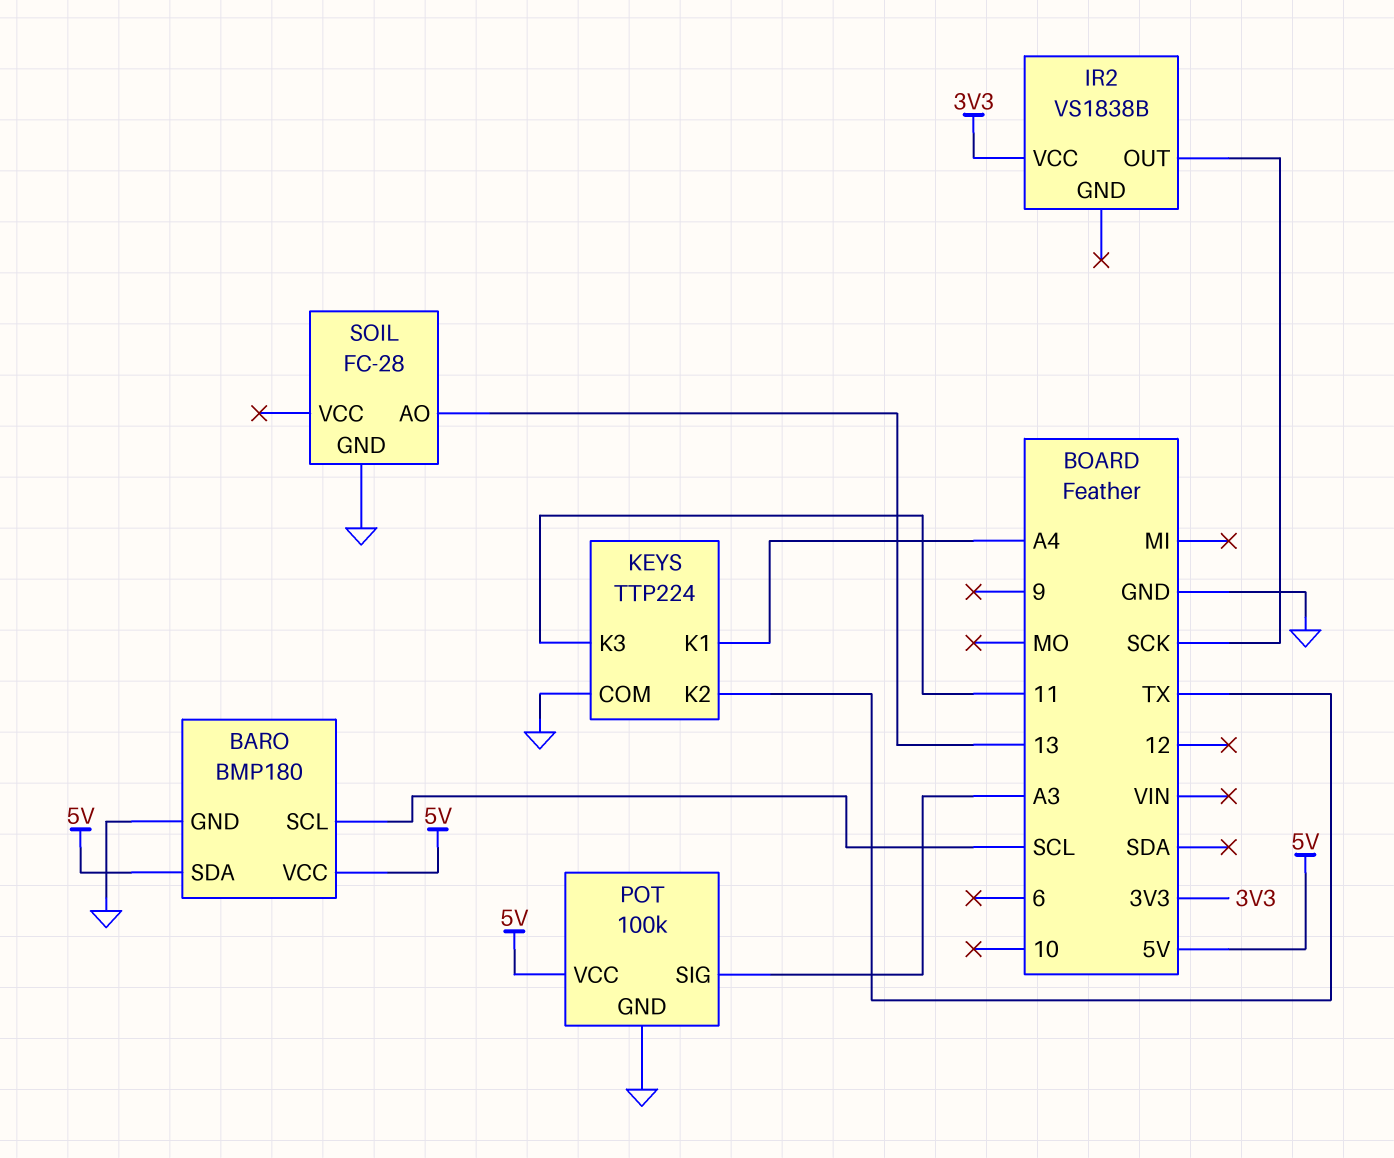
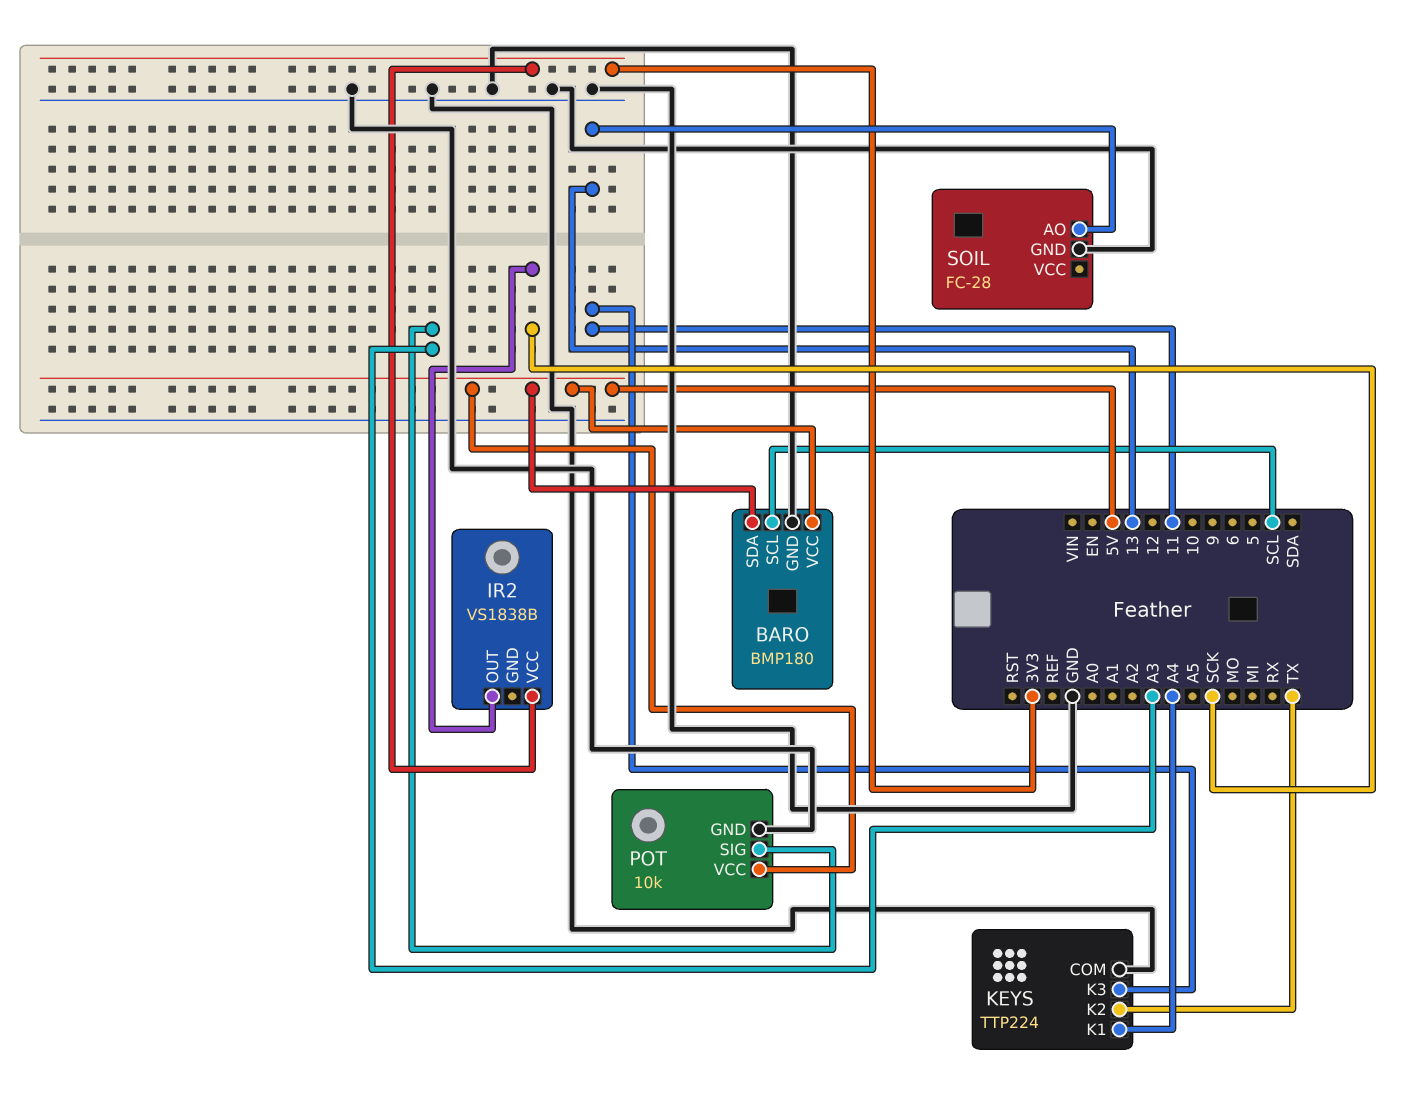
POT: 100k -> 10k

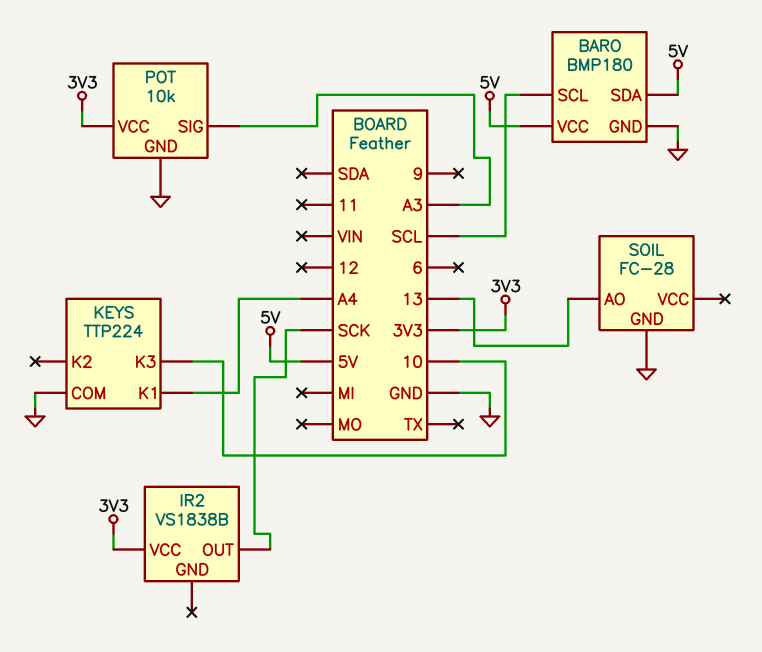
KEYS pin K2: TX -> none
KEYS pin K3: 11 -> 10
POT pin VCC: 5V -> 3V3

